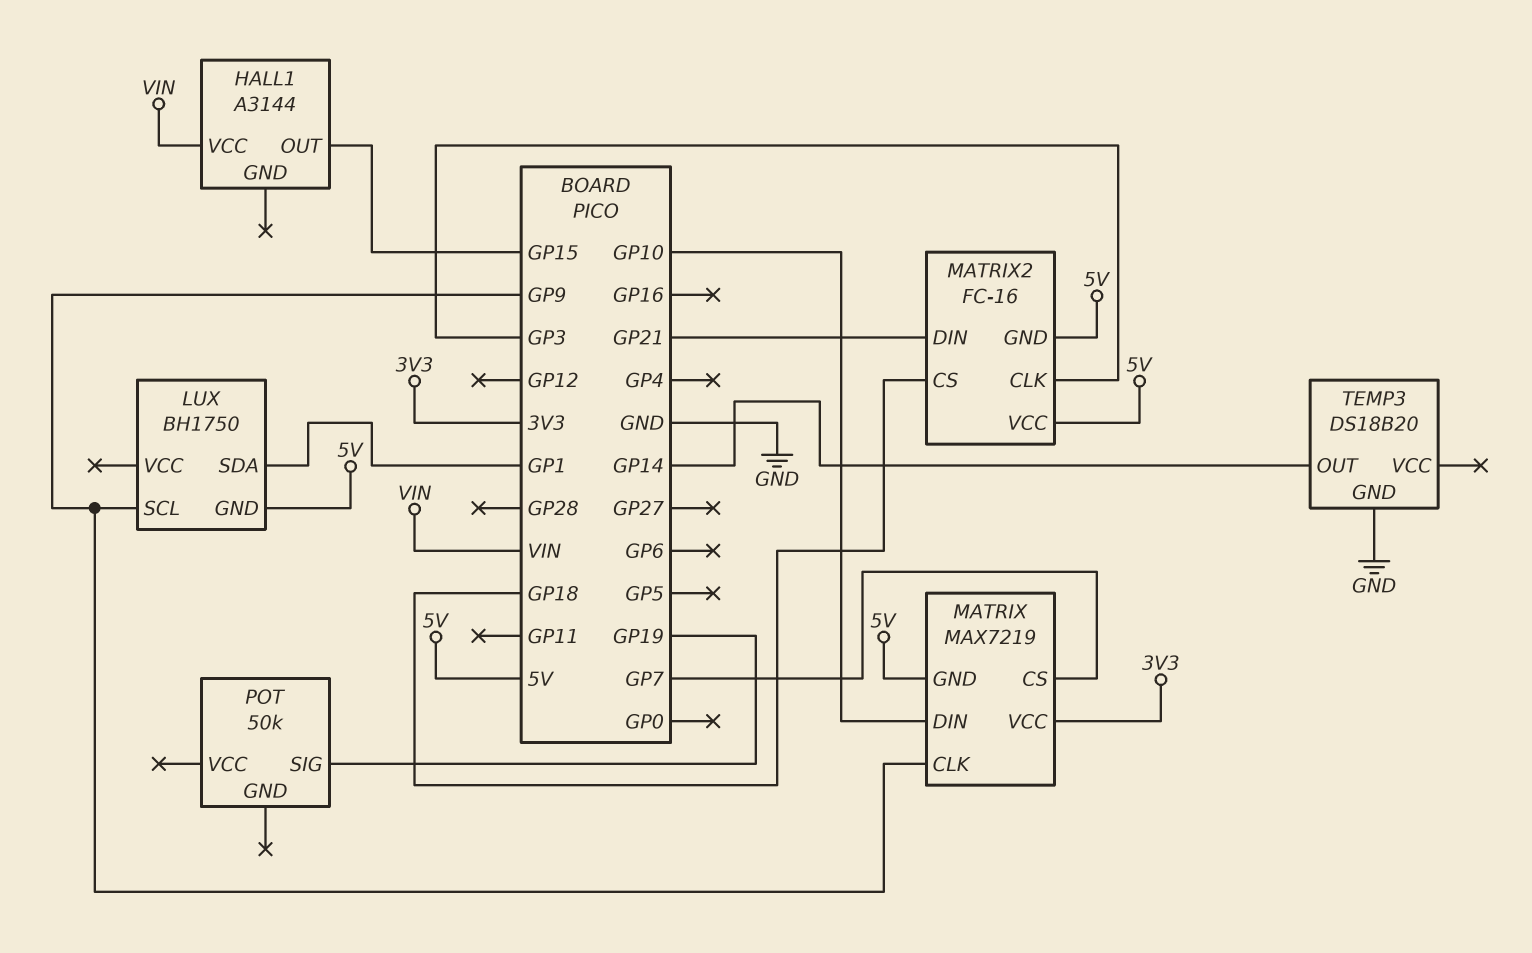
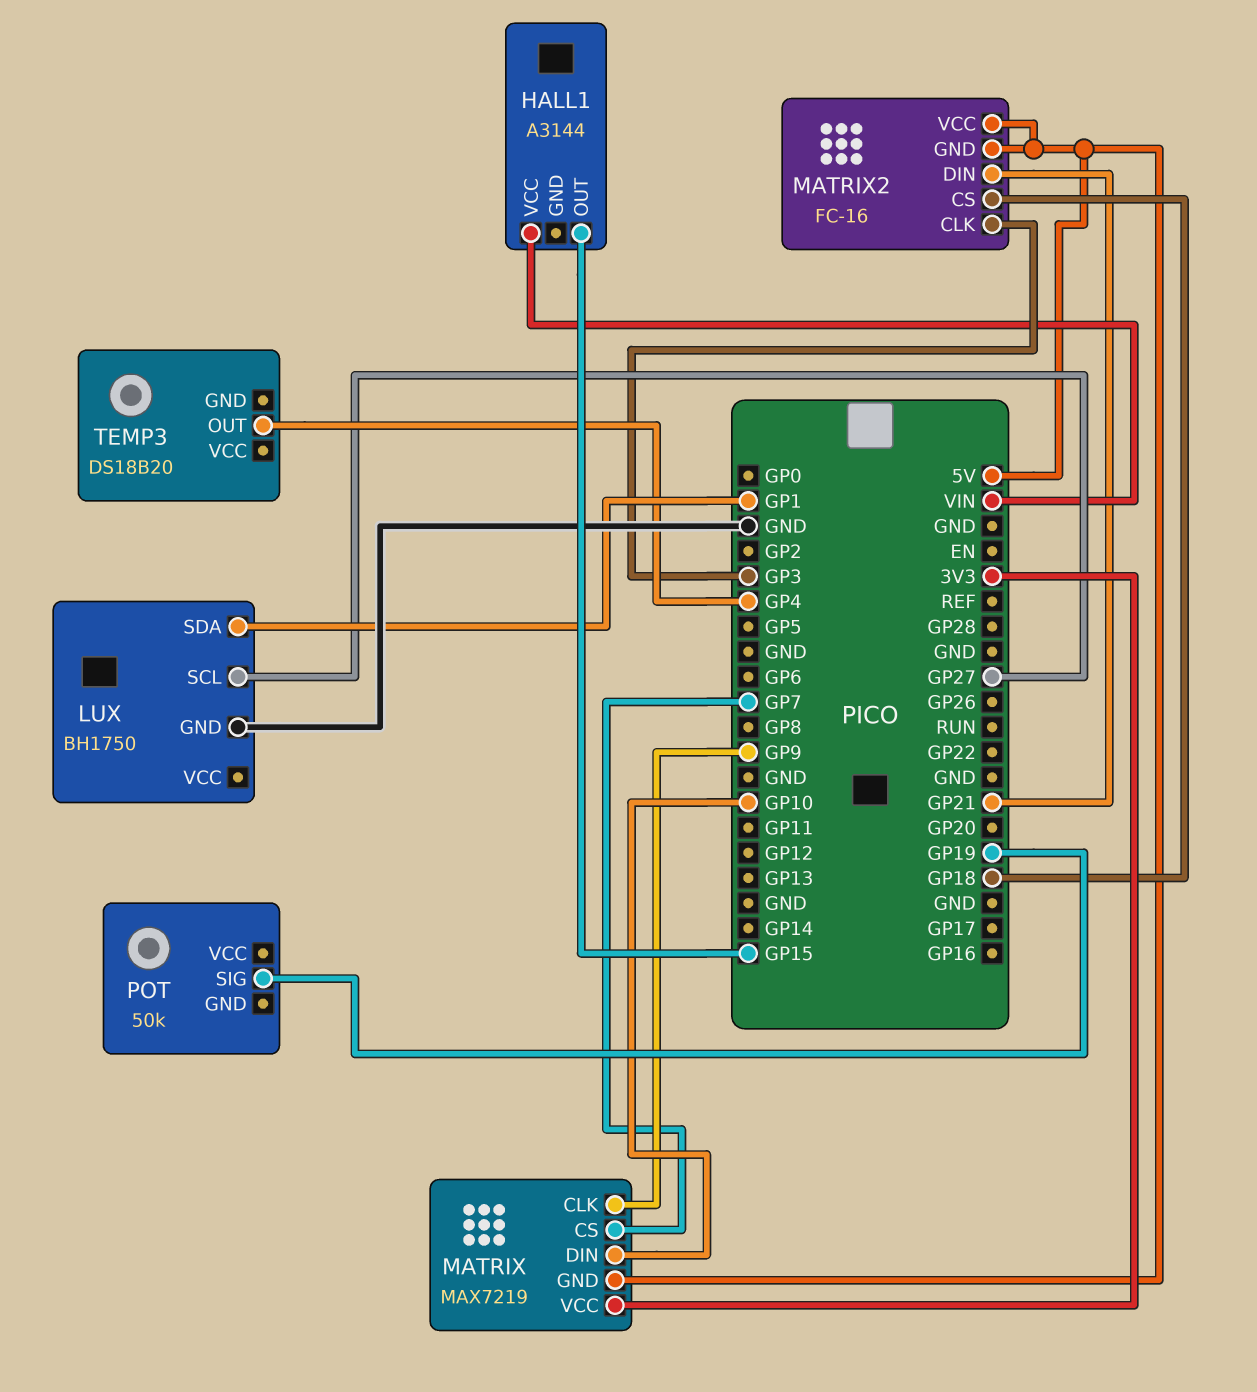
LUX pin GND: 5V -> GND
LUX pin SCL: GP9 -> GP27
TEMP3 pin GND: GND -> none
TEMP3 pin OUT: GP14 -> GP4

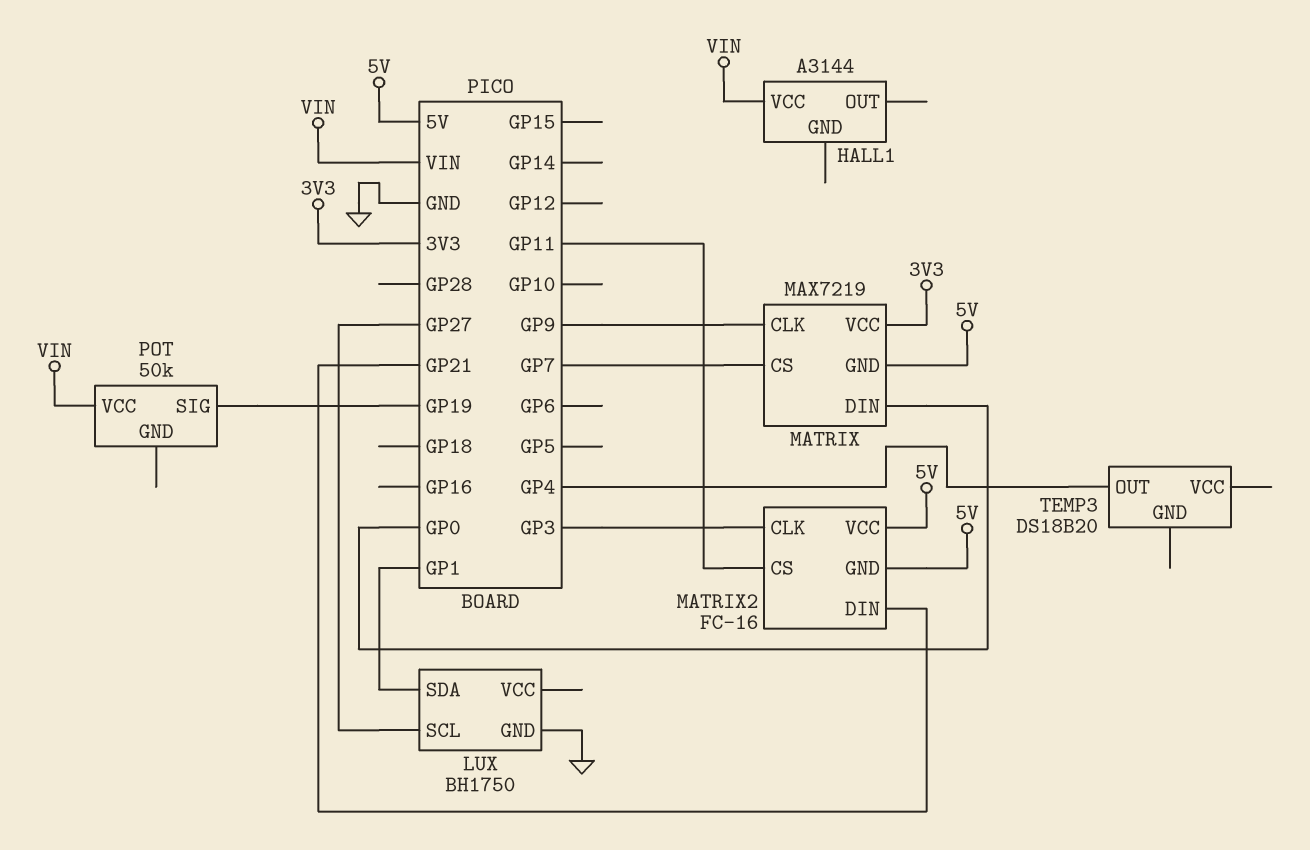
HALL1 pin OUT: GP15 -> none
MATRIX pin DIN: GP10 -> GP0
MATRIX2 pin CS: GP18 -> GP11
POT pin VCC: none -> VIN

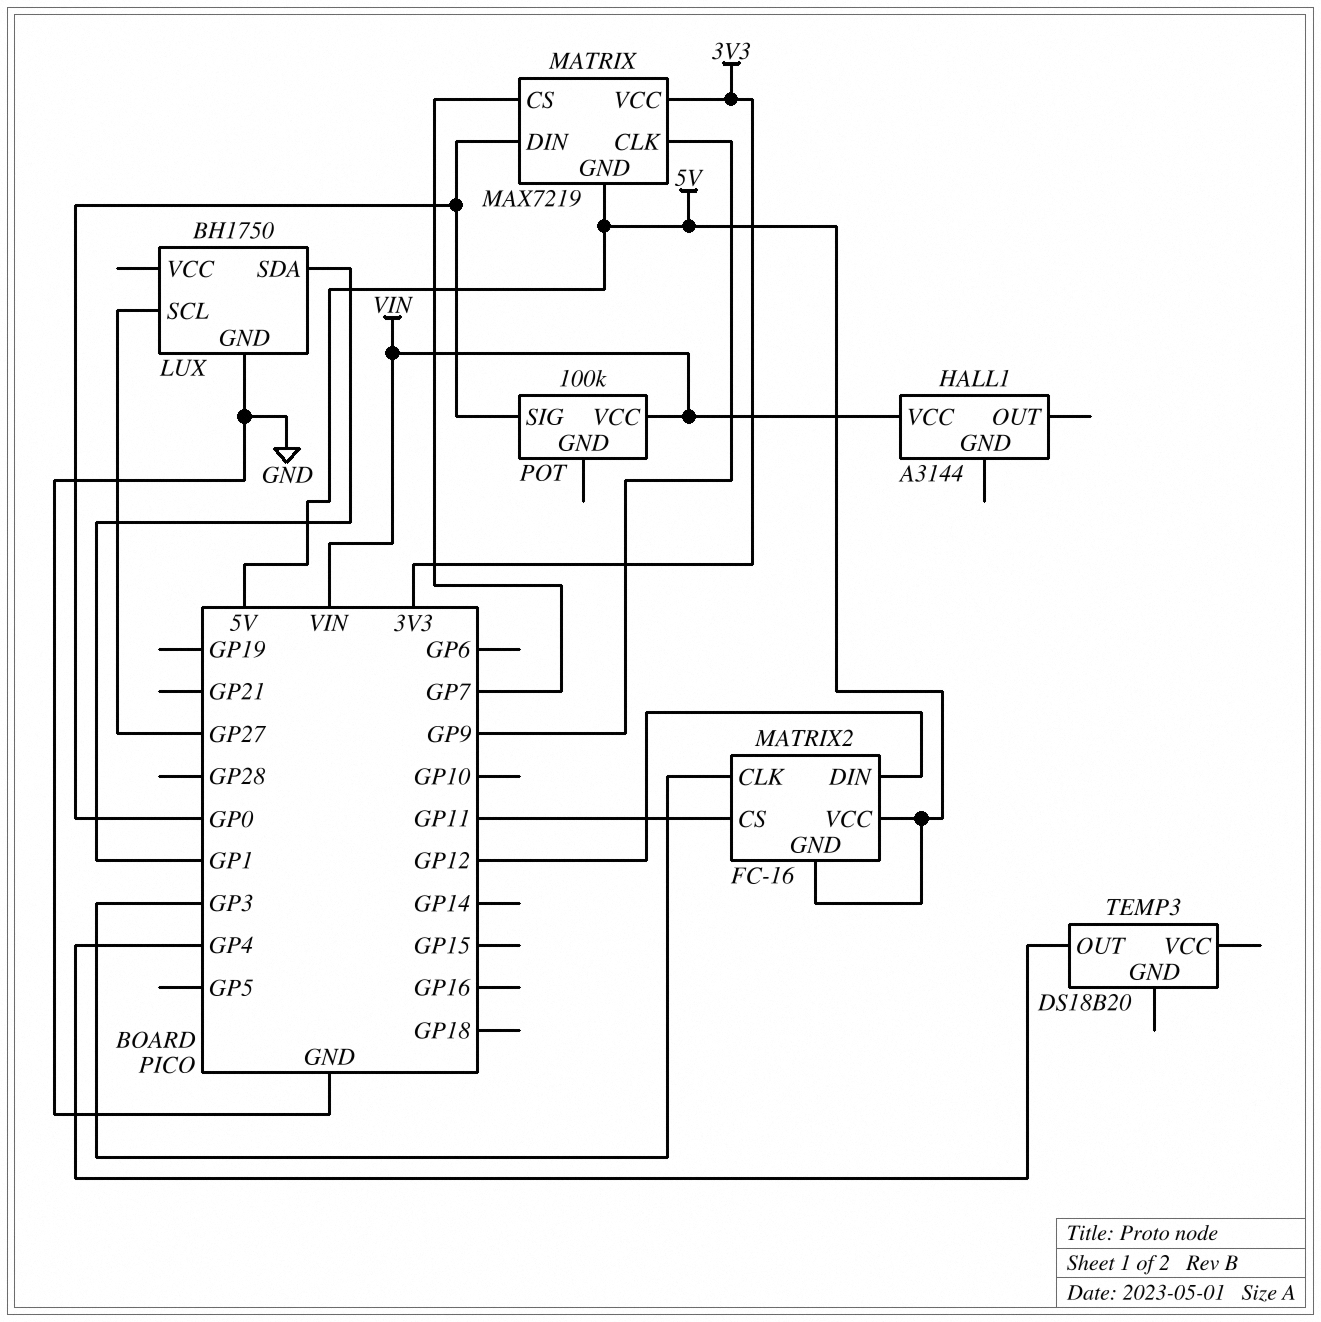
MATRIX2 pin DIN: GP21 -> GP12
POT: 50k -> 100k
POT pin SIG: GP19 -> GP0

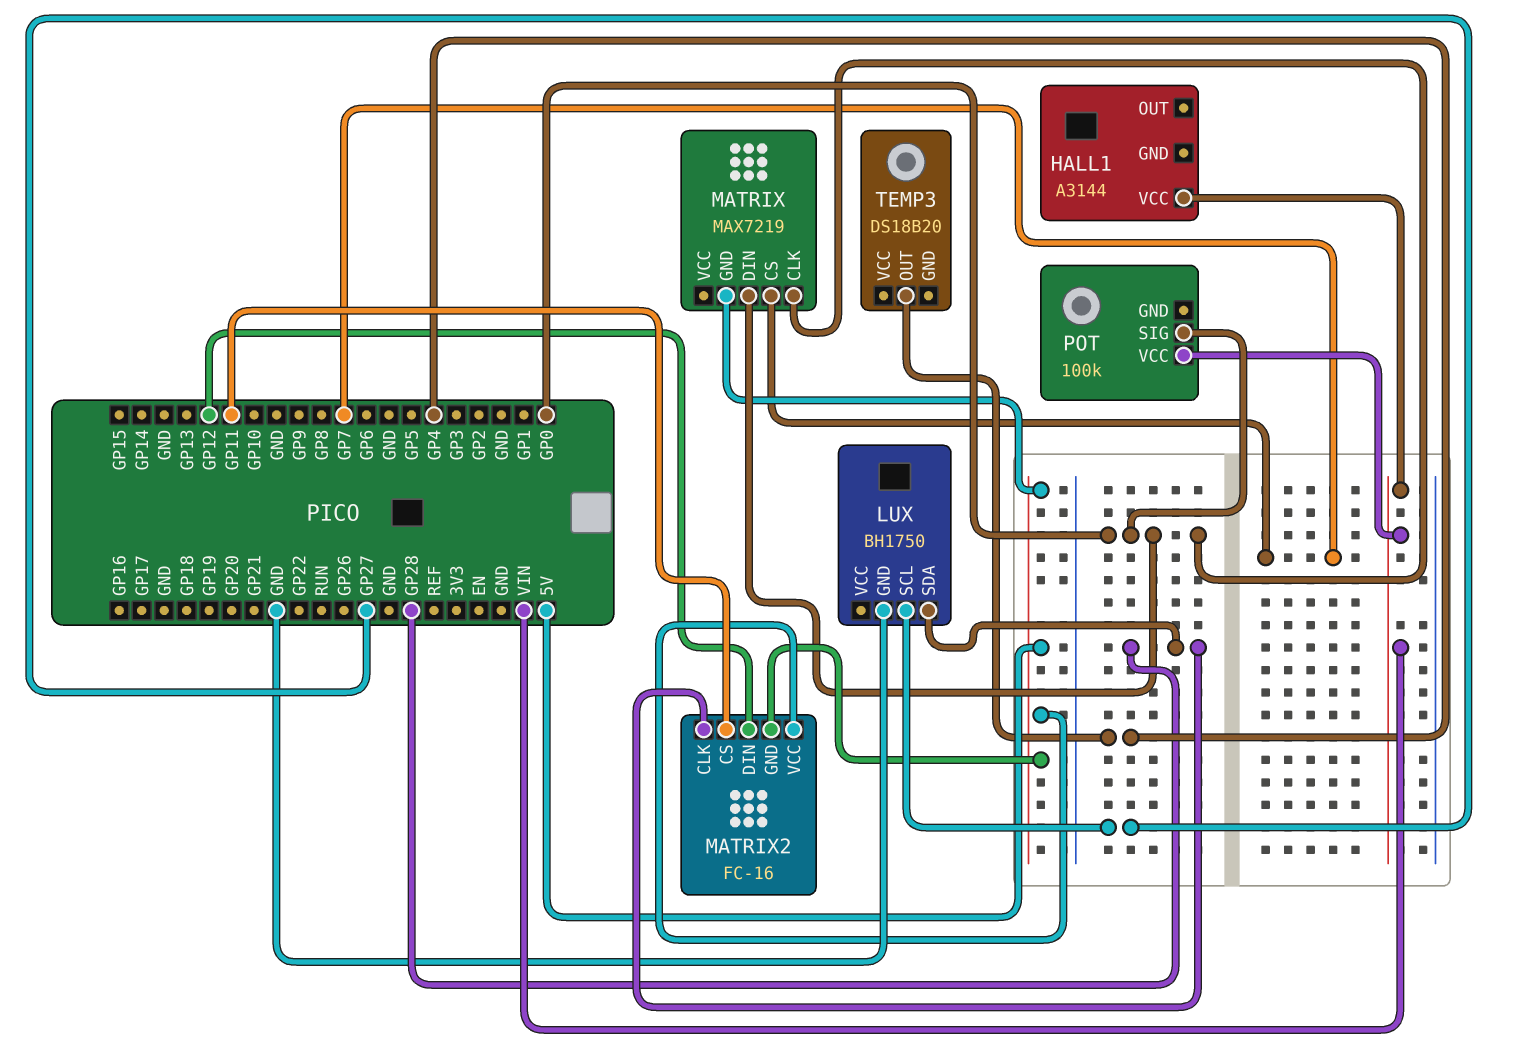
LUX pin SDA: GP1 -> GP28
MATRIX pin CLK: GP9 -> GP0
MATRIX pin VCC: 3V3 -> none
MATRIX2 pin CLK: GP3 -> GP28

